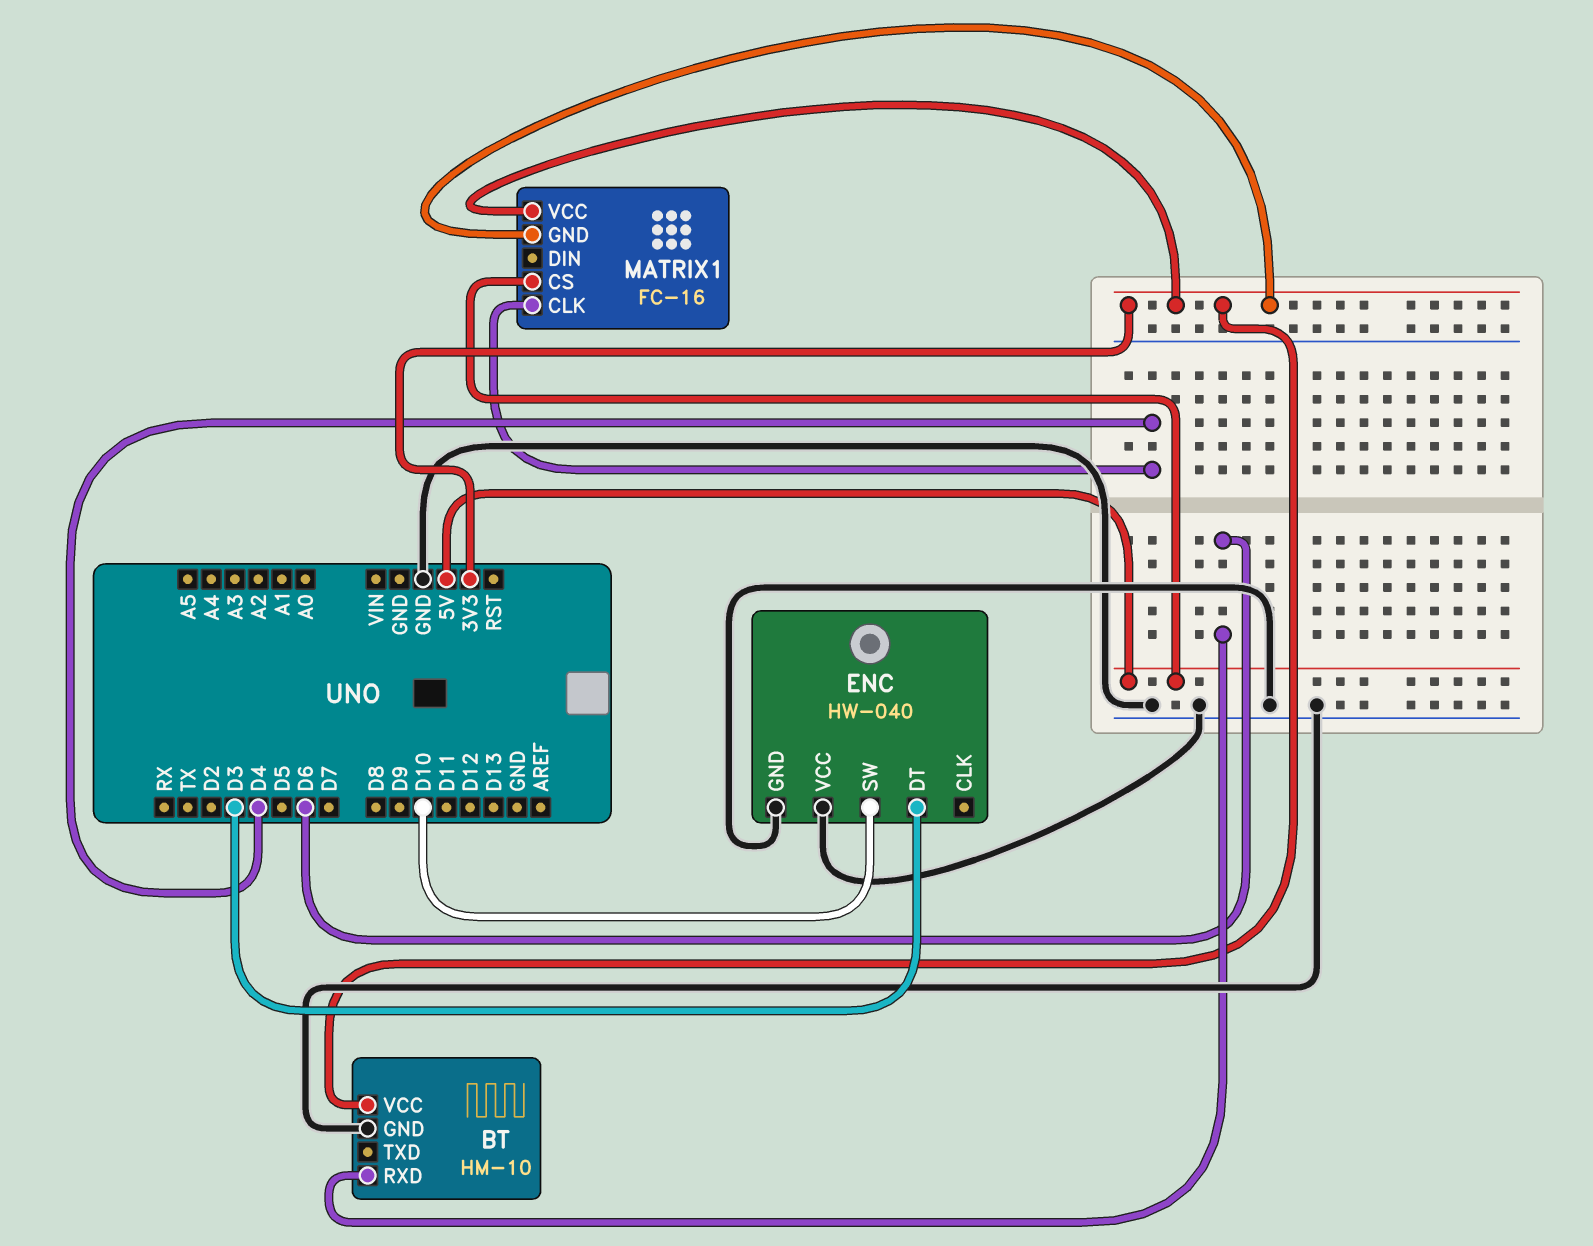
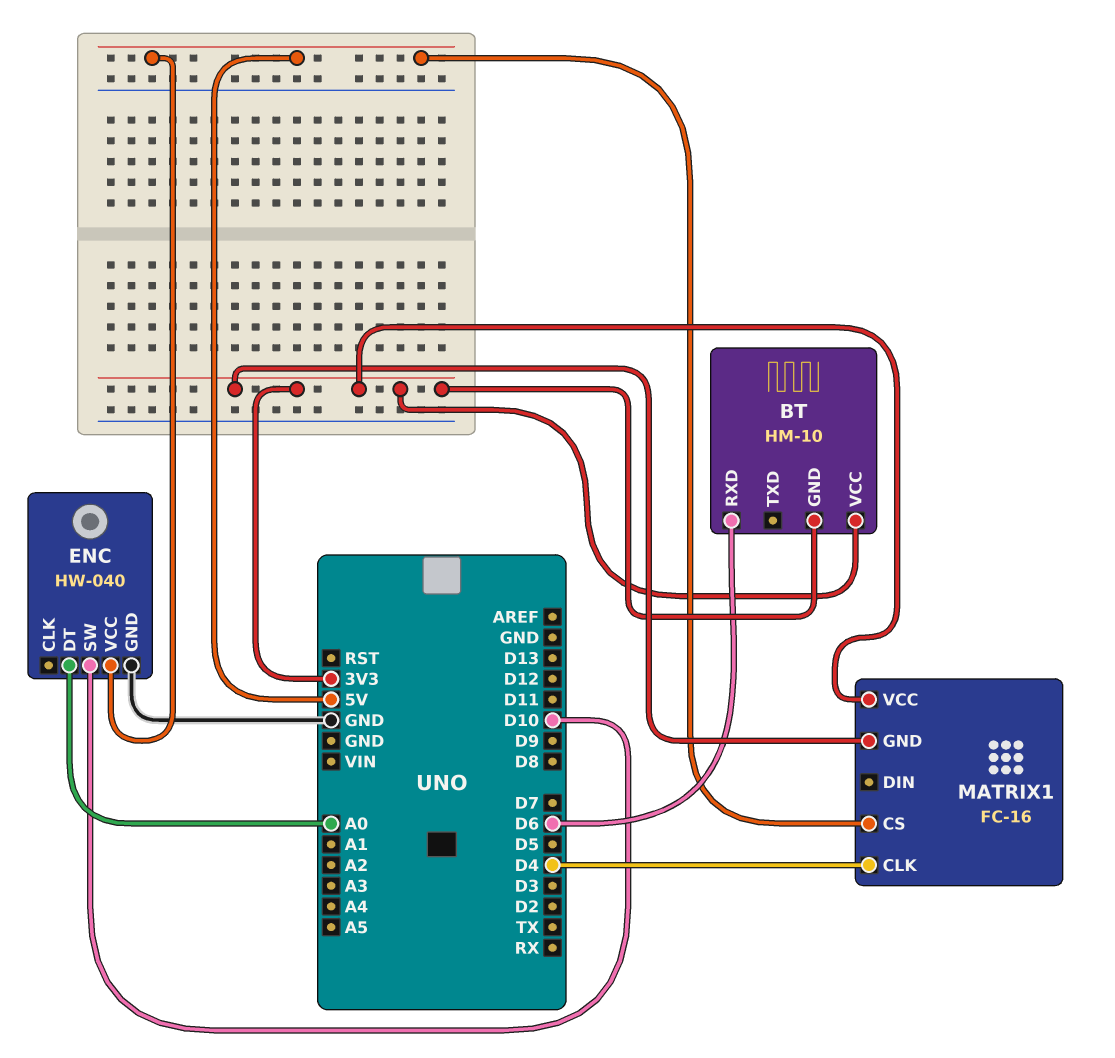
BT pin GND: GND -> 3V3
ENC pin DT: D3 -> A0
ENC pin VCC: GND -> 5V

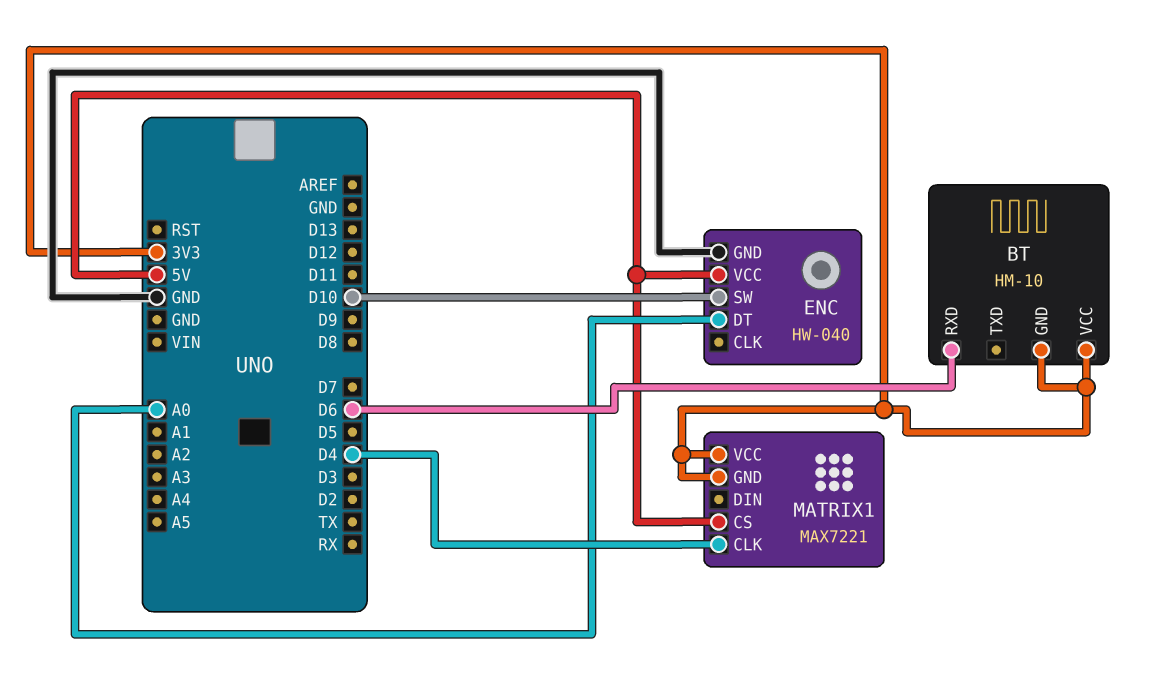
MATRIX1: FC-16 -> MAX7221

